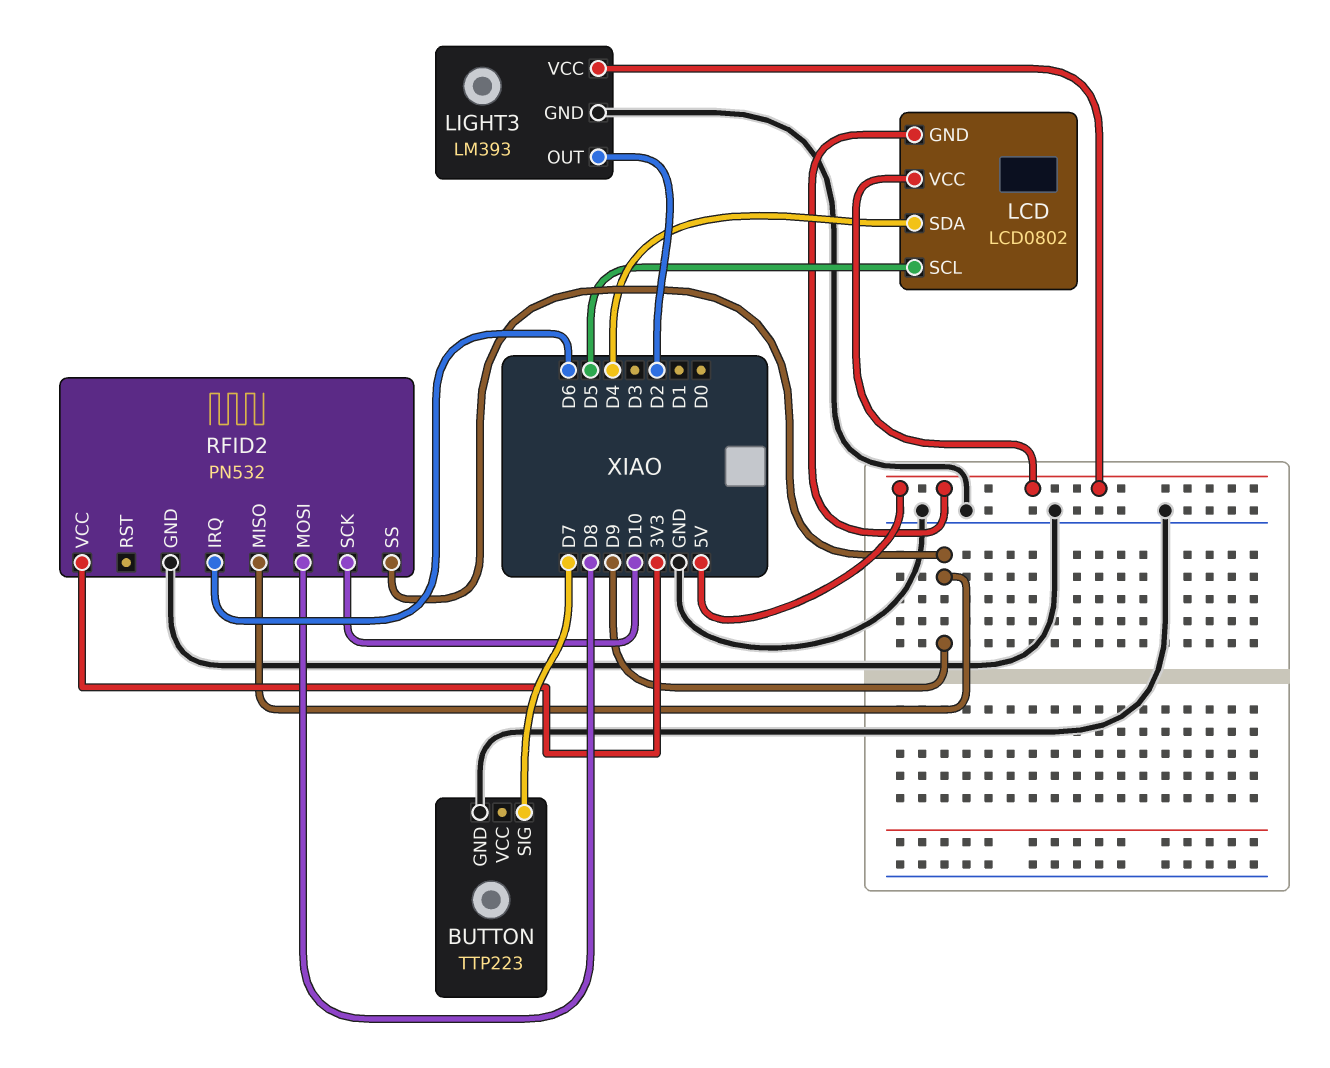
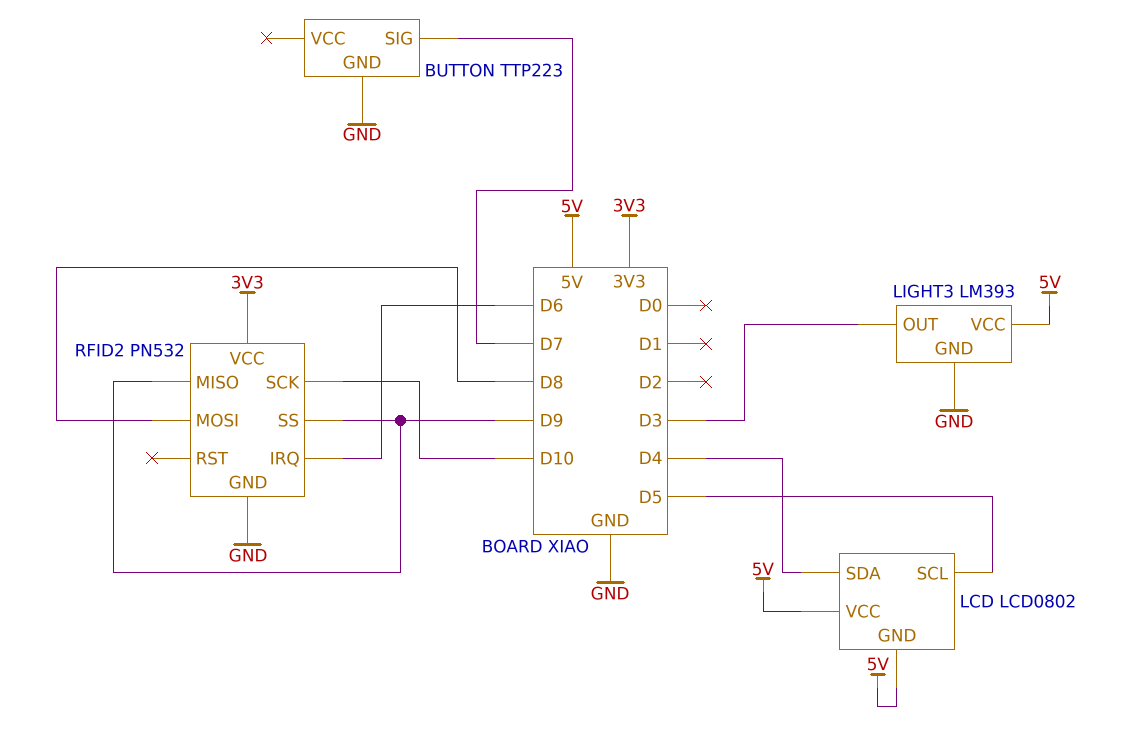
LIGHT3 pin OUT: D2 -> D3

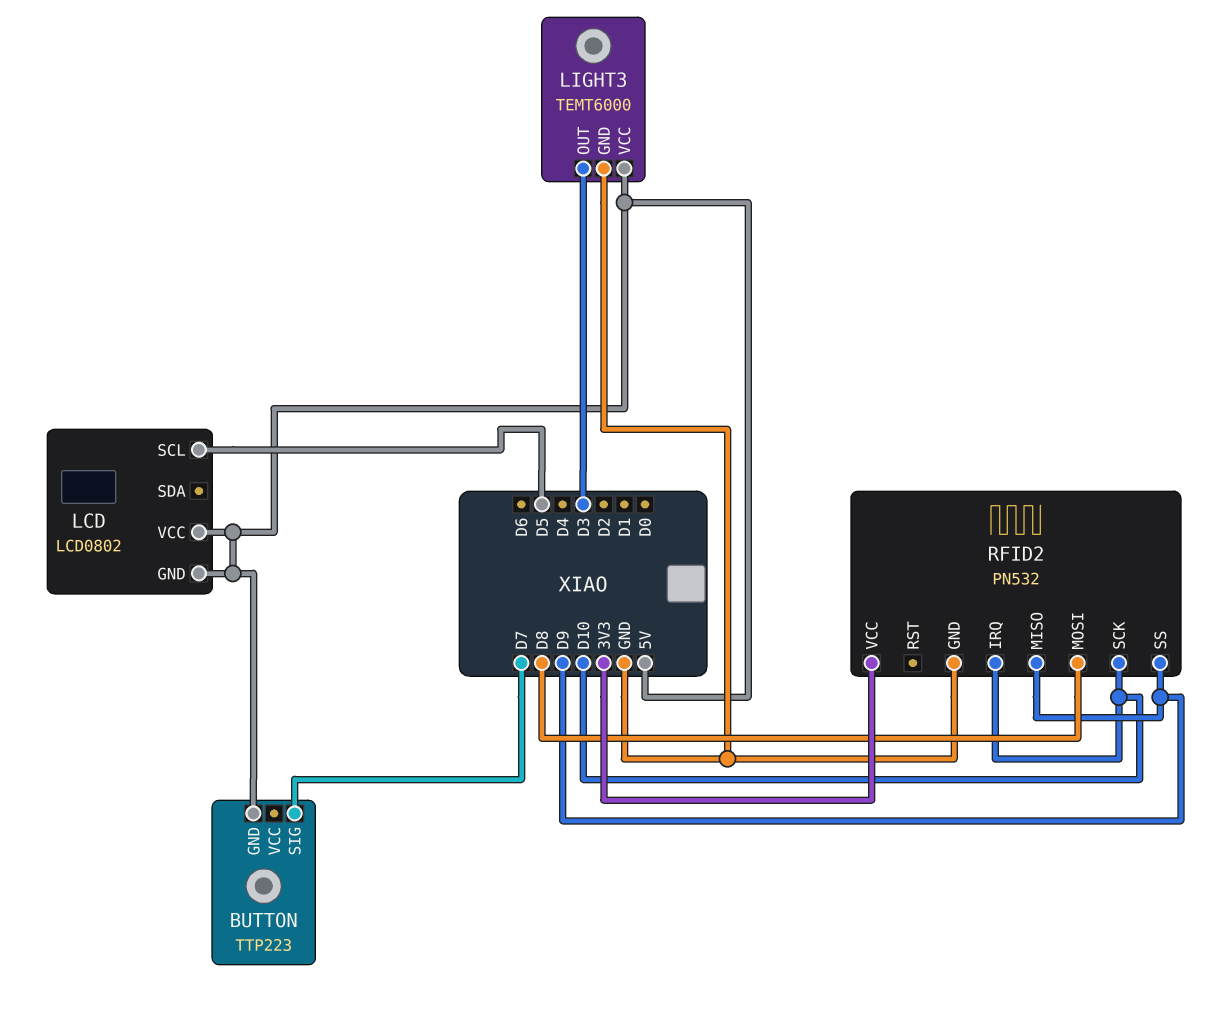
BUTTON pin GND: GND -> 5V
LCD pin SDA: D4 -> none
LIGHT3: LM393 -> TEMT6000
RFID2 pin IRQ: D6 -> D10

